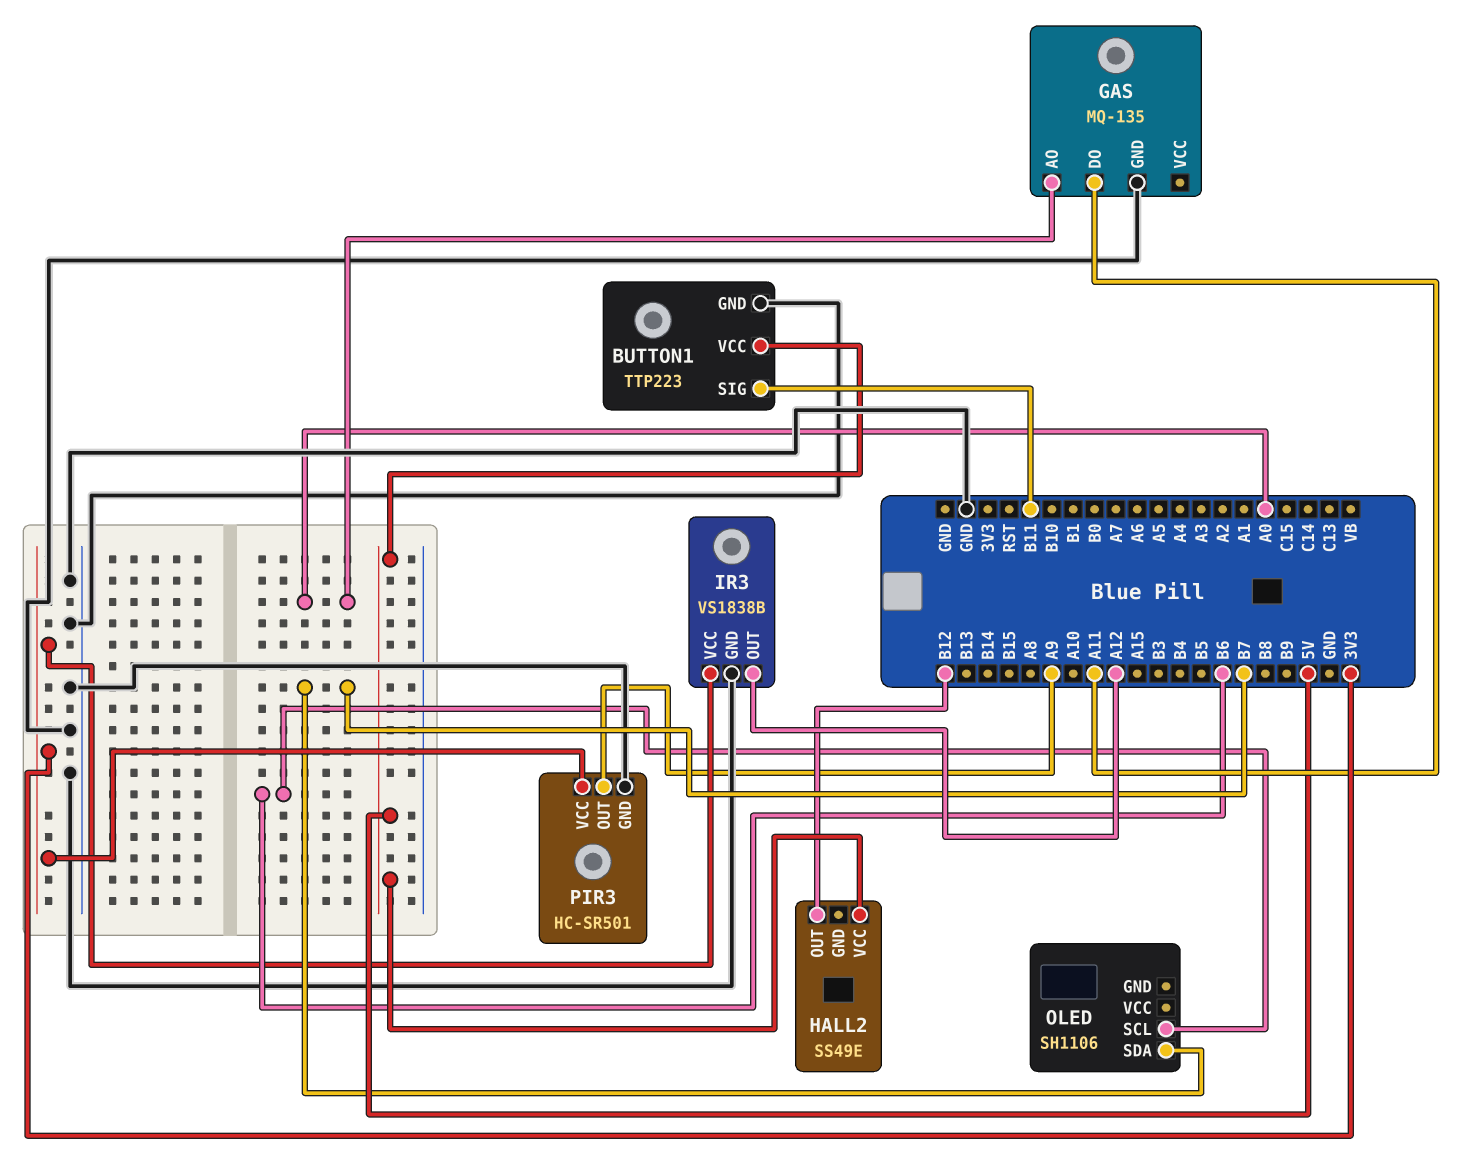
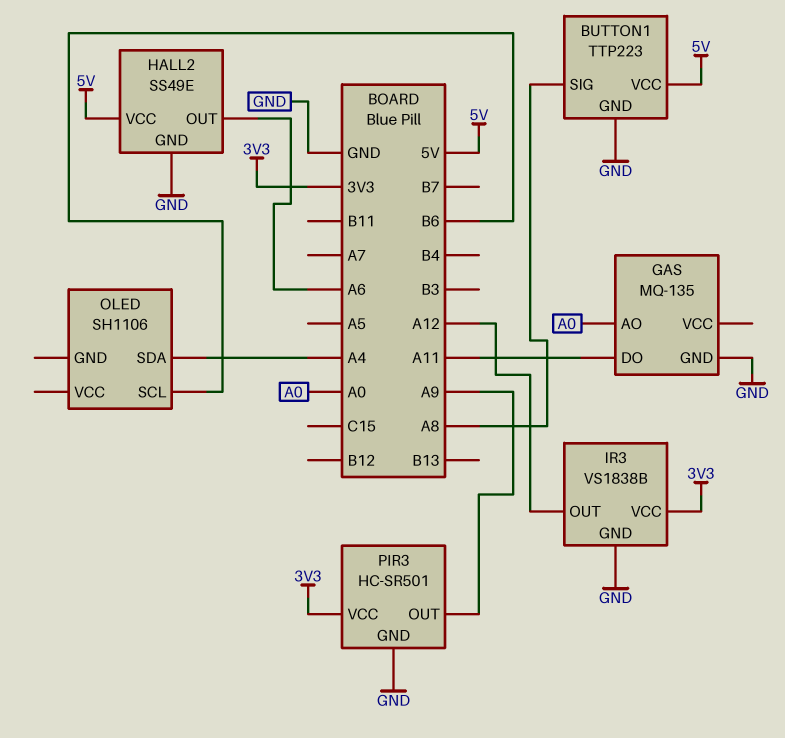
BUTTON1 pin SIG: B11 -> A8
HALL2 pin GND: none -> GND
HALL2 pin OUT: B12 -> A6
OLED pin SDA: B7 -> A4

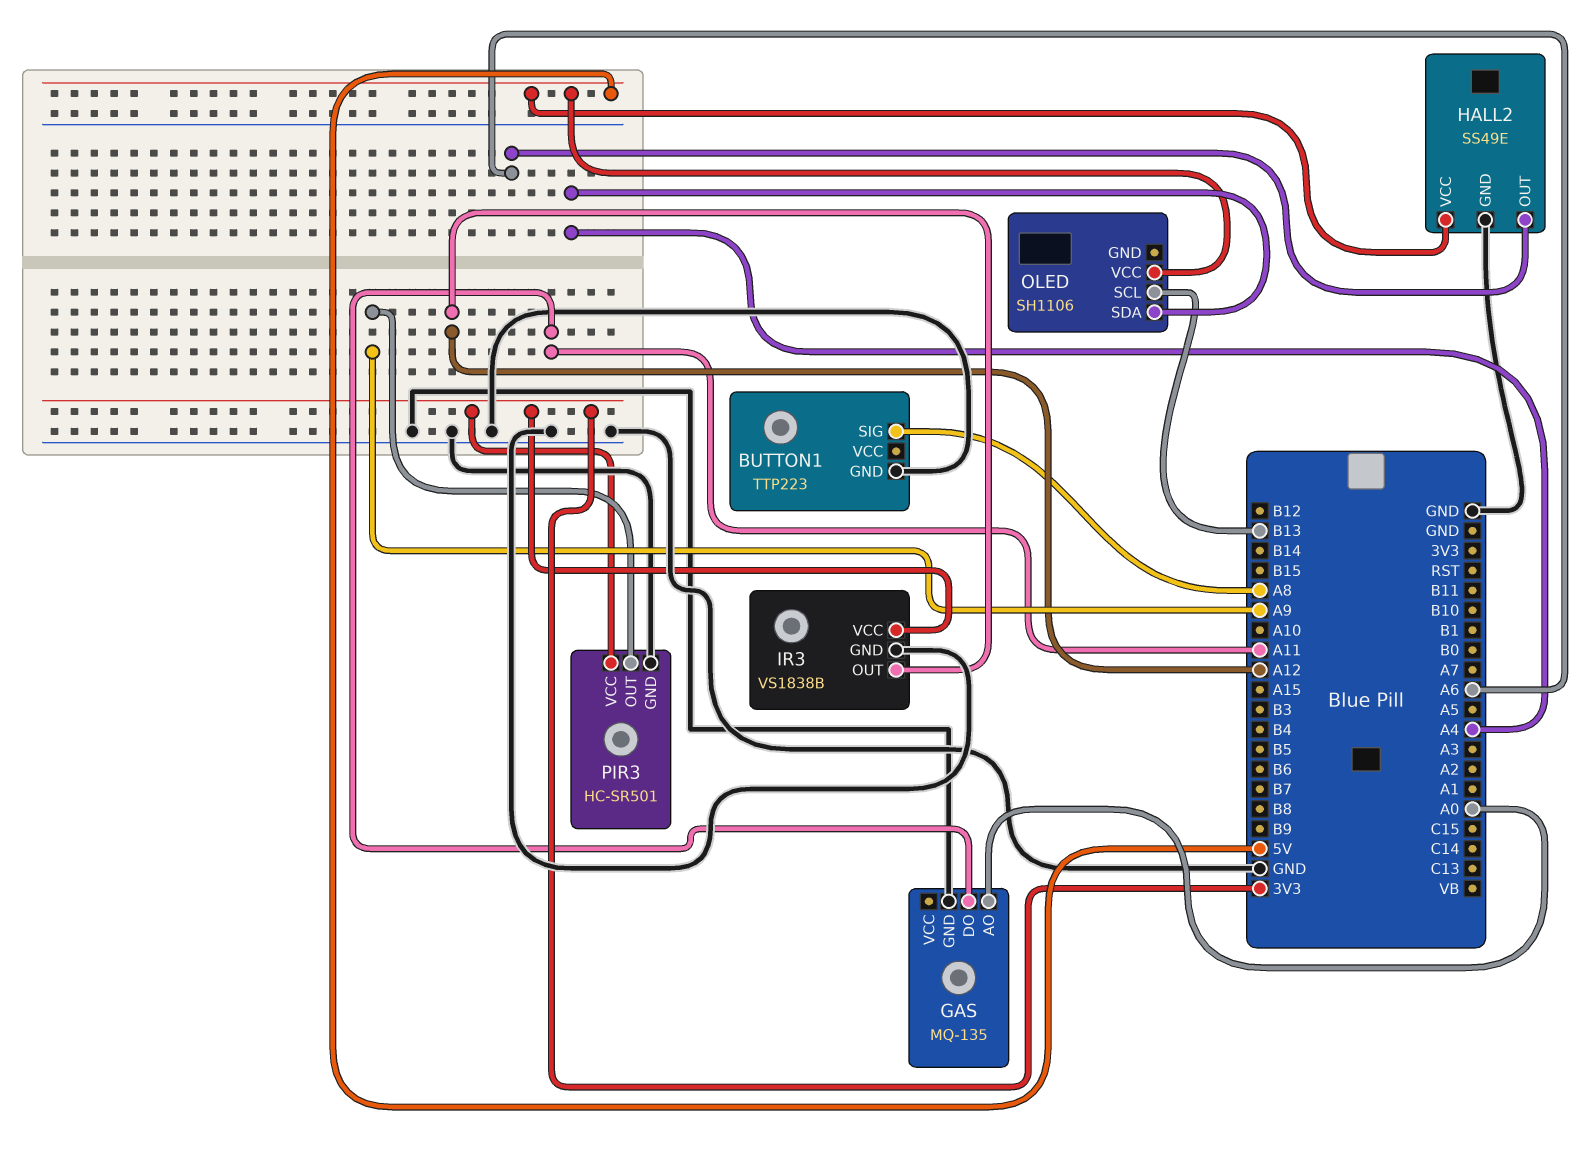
BUTTON1 pin VCC: 5V -> none
OLED pin SCL: B6 -> B13
OLED pin VCC: none -> 5V

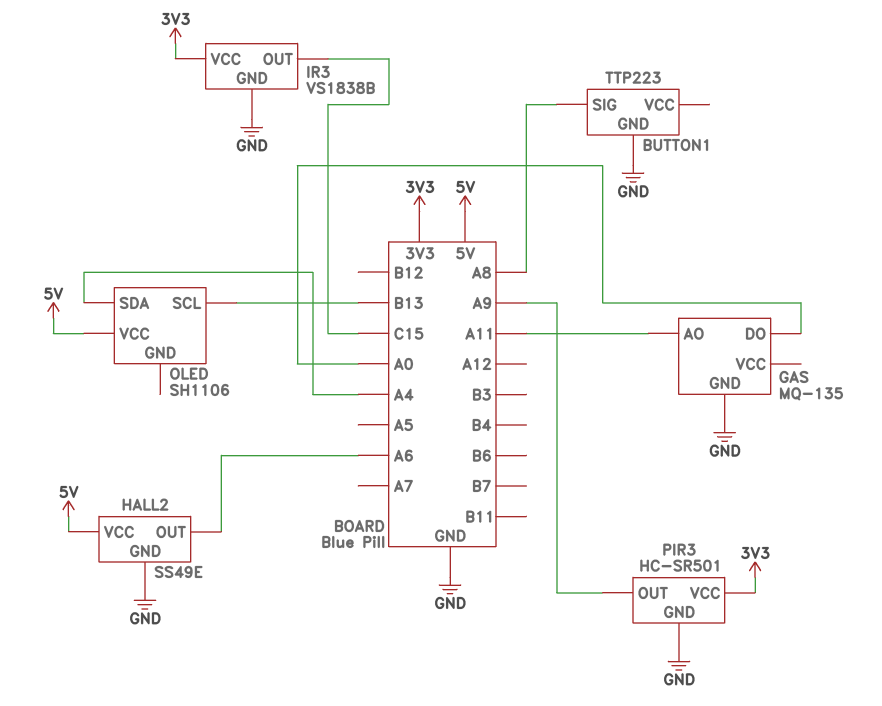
GAS pin AO: A0 -> A11
GAS pin DO: A11 -> A0
IR3 pin OUT: A12 -> C15

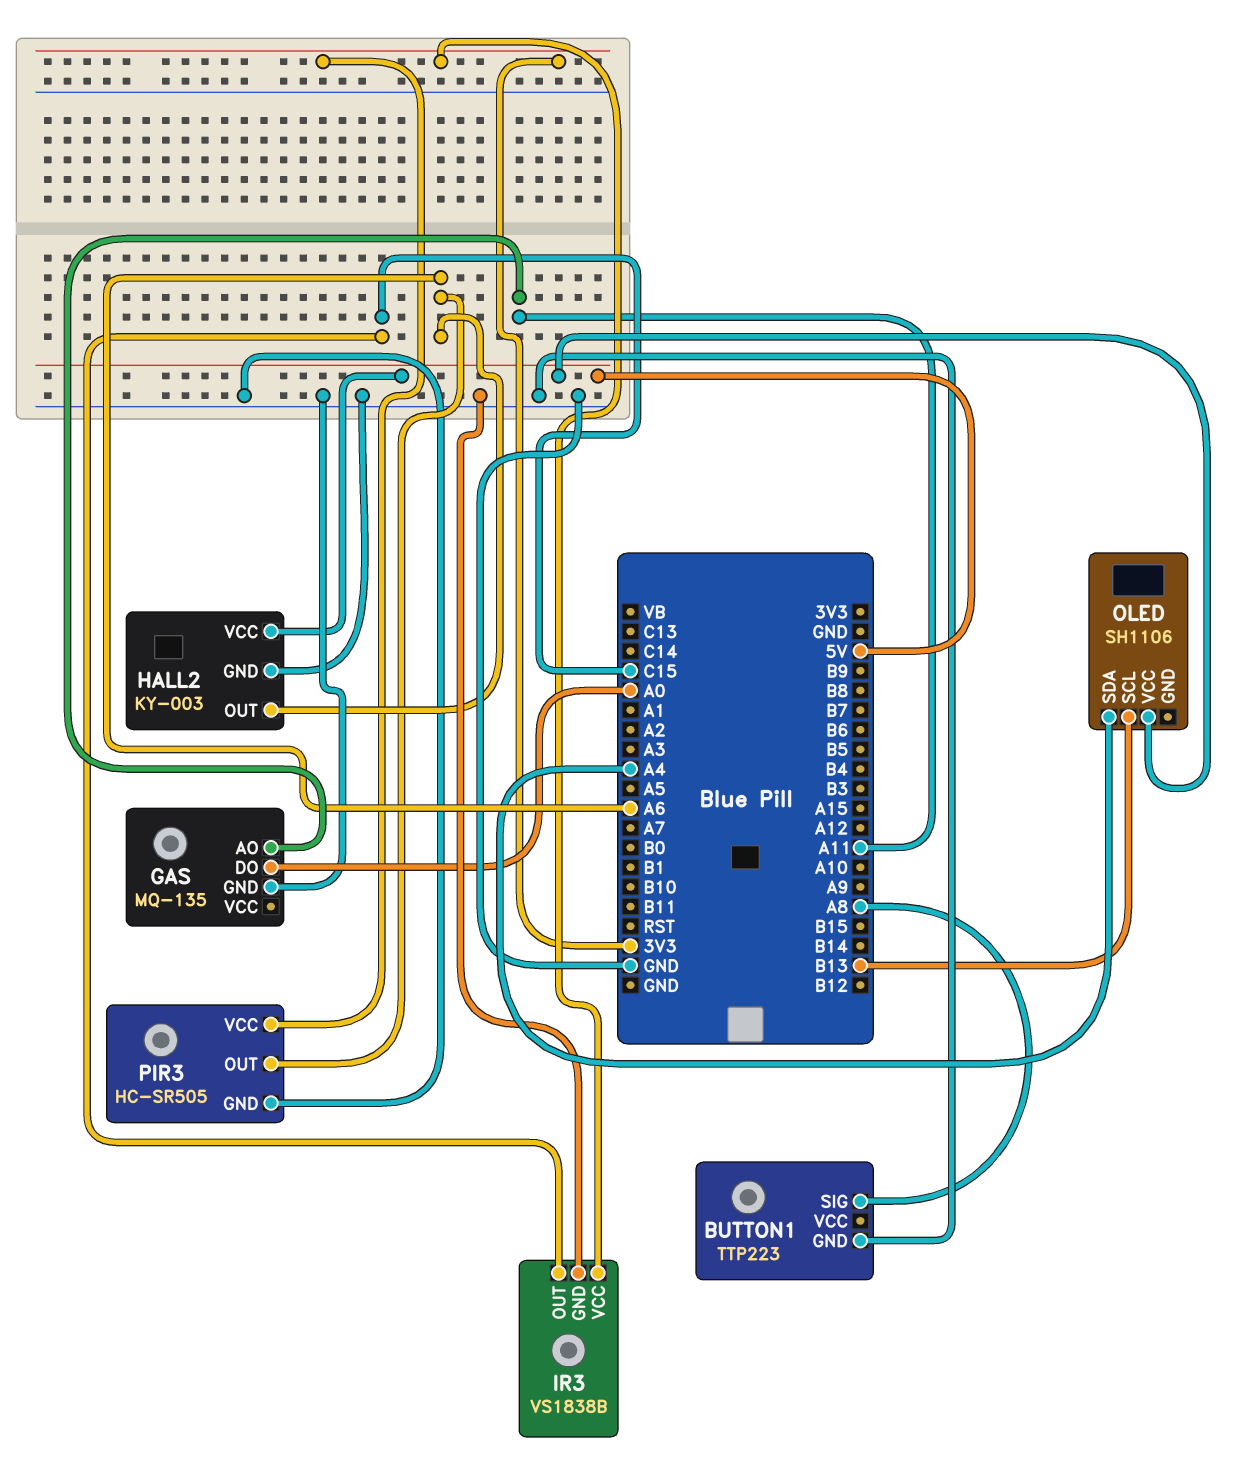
HALL2: SS49E -> KY-003
PIR3: HC-SR501 -> HC-SR505
PIR3 pin OUT: A9 -> A6

